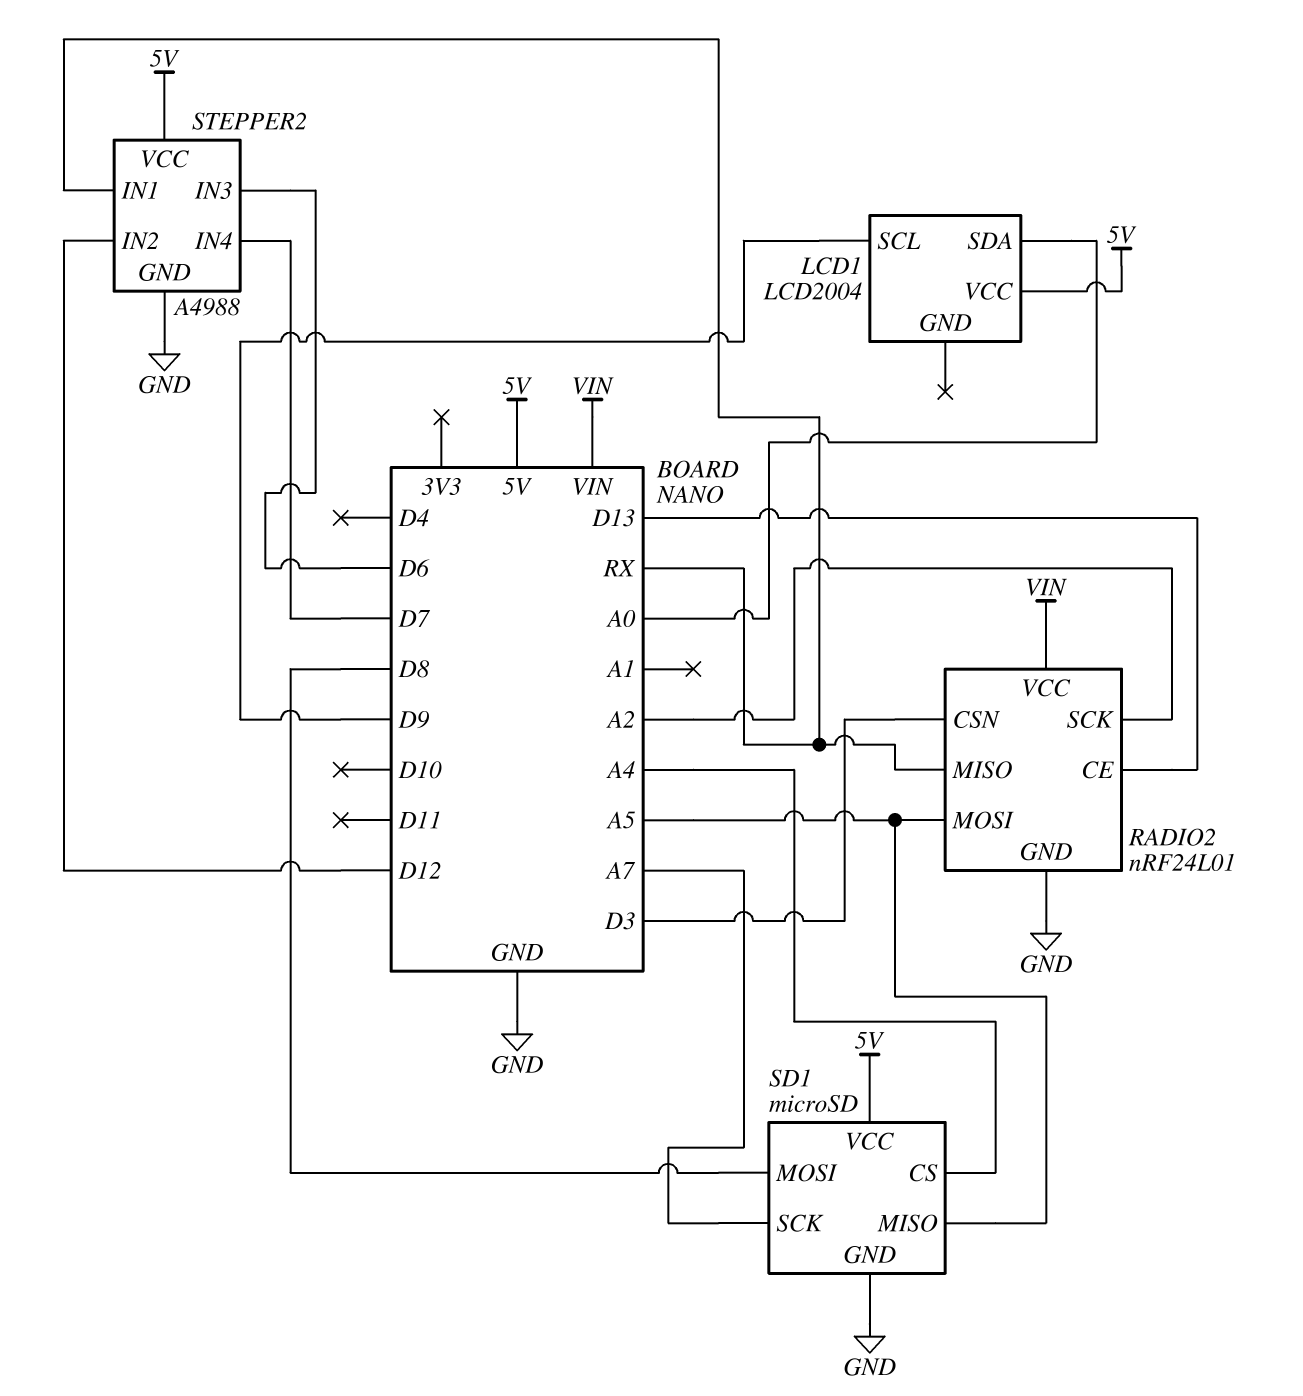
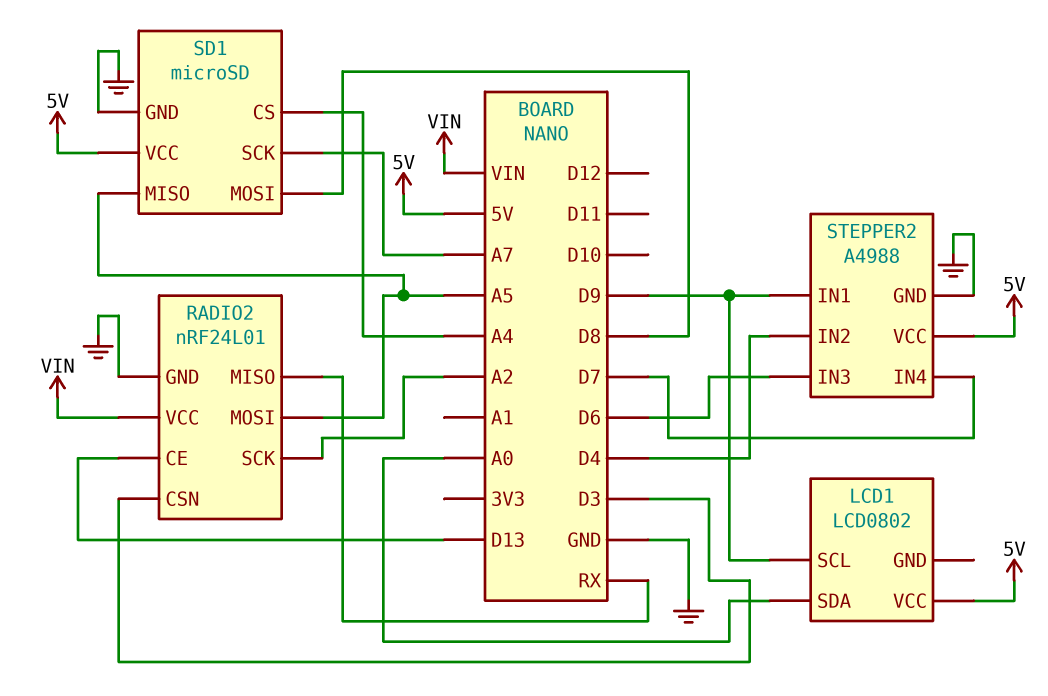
LCD1: LCD2004 -> LCD0802
STEPPER2 pin IN1: RX -> D9
STEPPER2 pin IN2: D12 -> D4

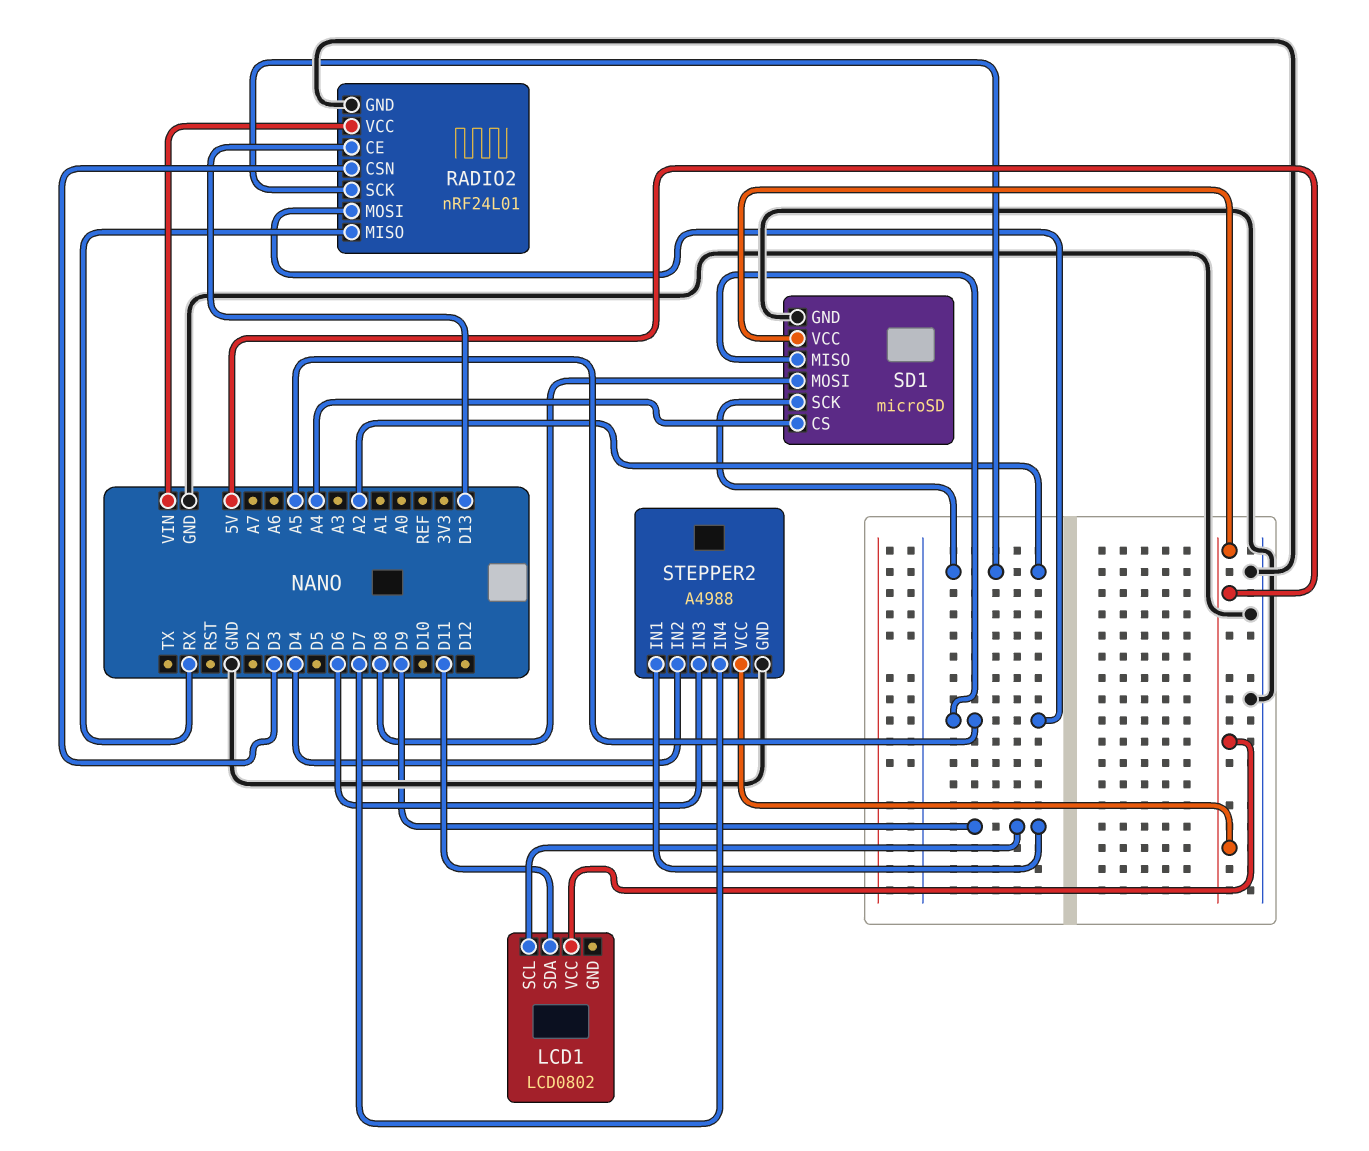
LCD1 pin SDA: A0 -> D11
SD1 pin SCK: A7 -> A2

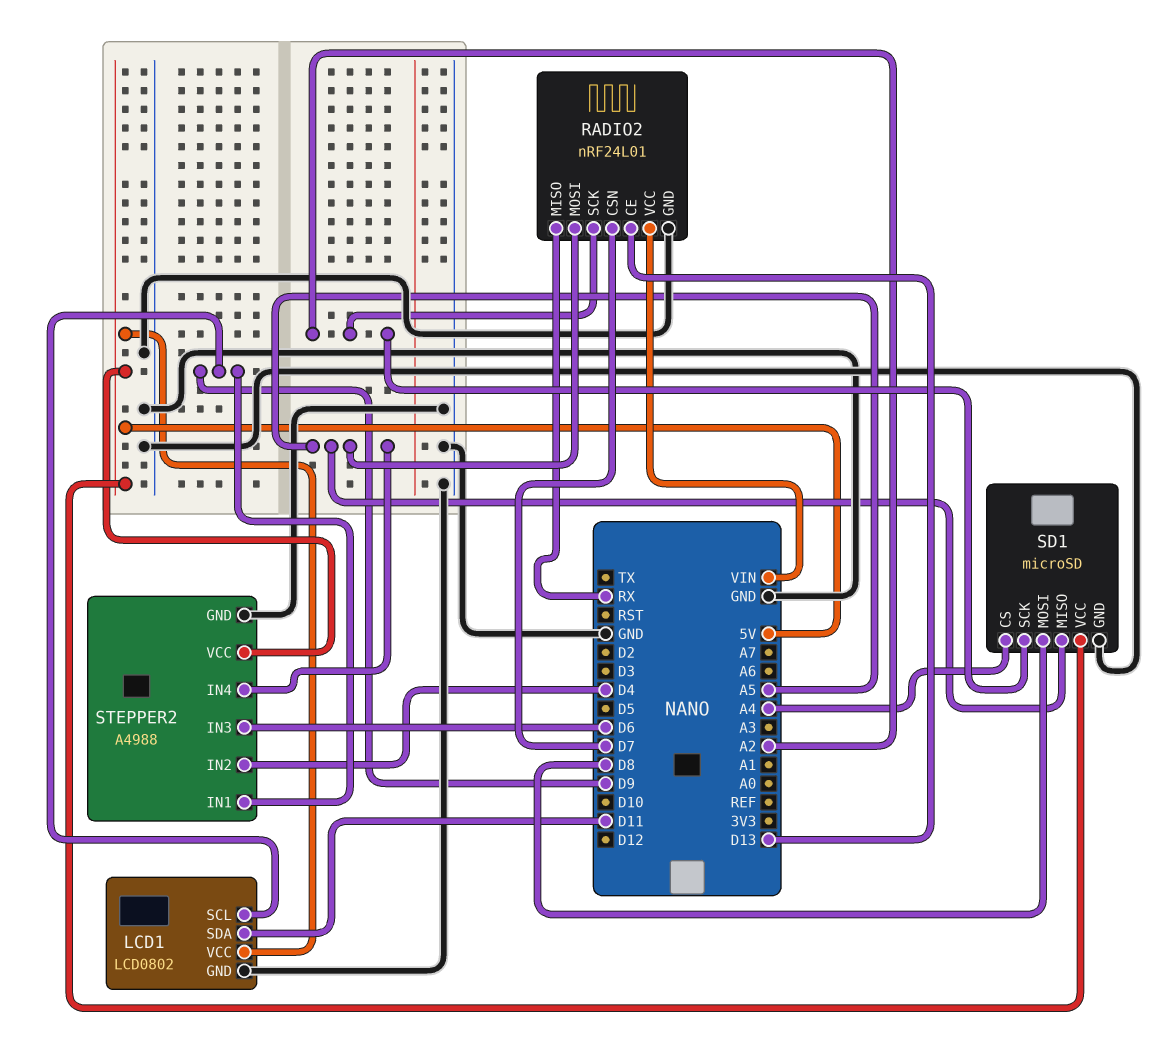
LCD1 pin GND: none -> GND
RADIO2 pin CSN: D3 -> D7
STEPPER2 pin IN4: D7 -> A5

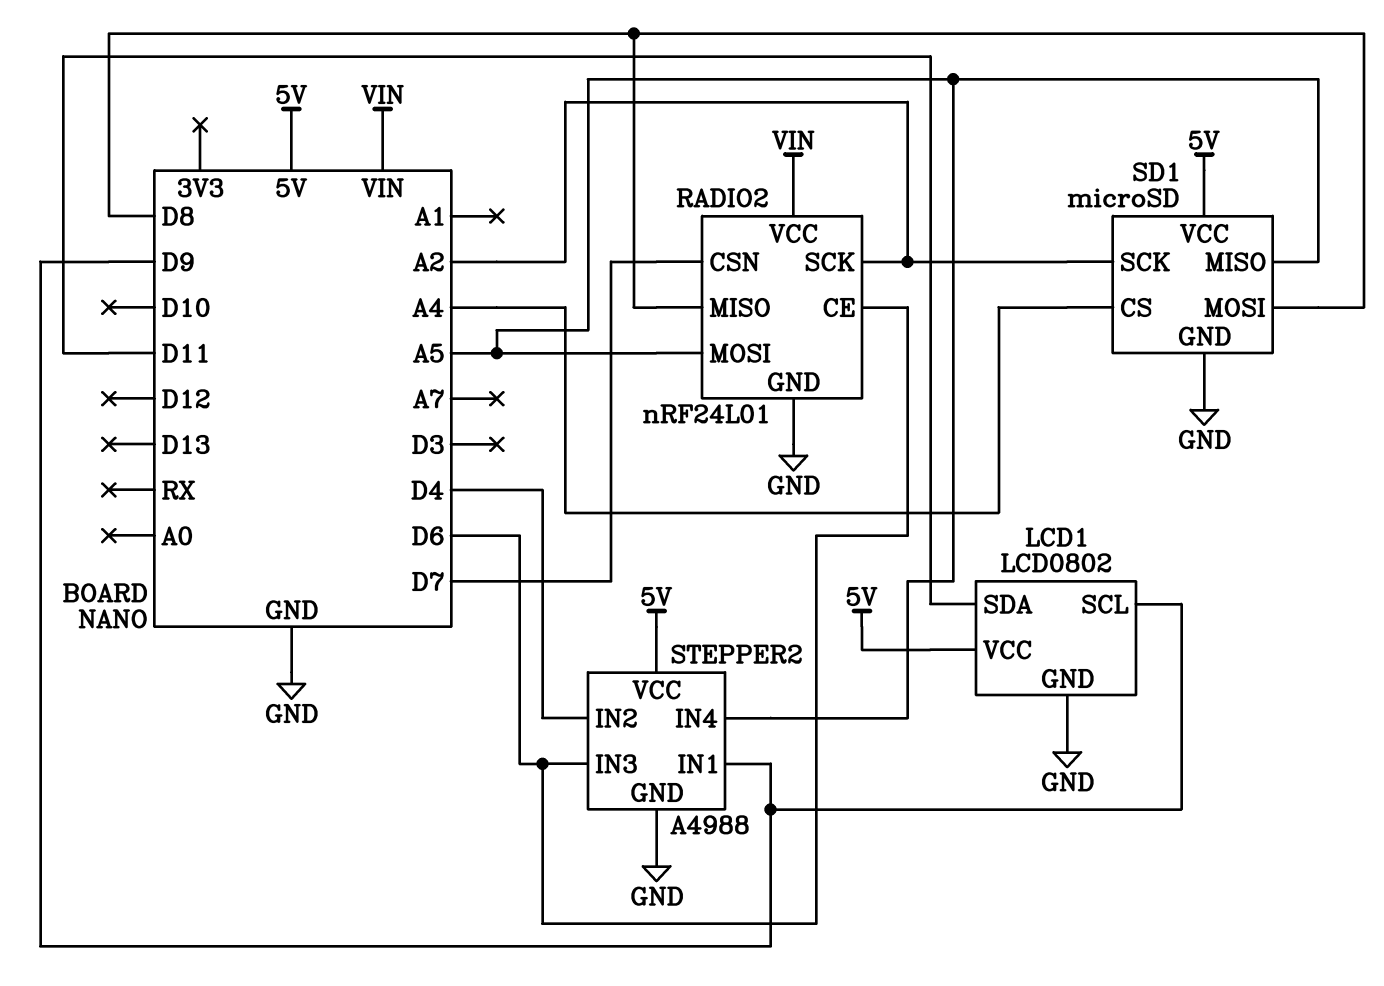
RADIO2 pin CE: D13 -> D6
RADIO2 pin MISO: RX -> D8

